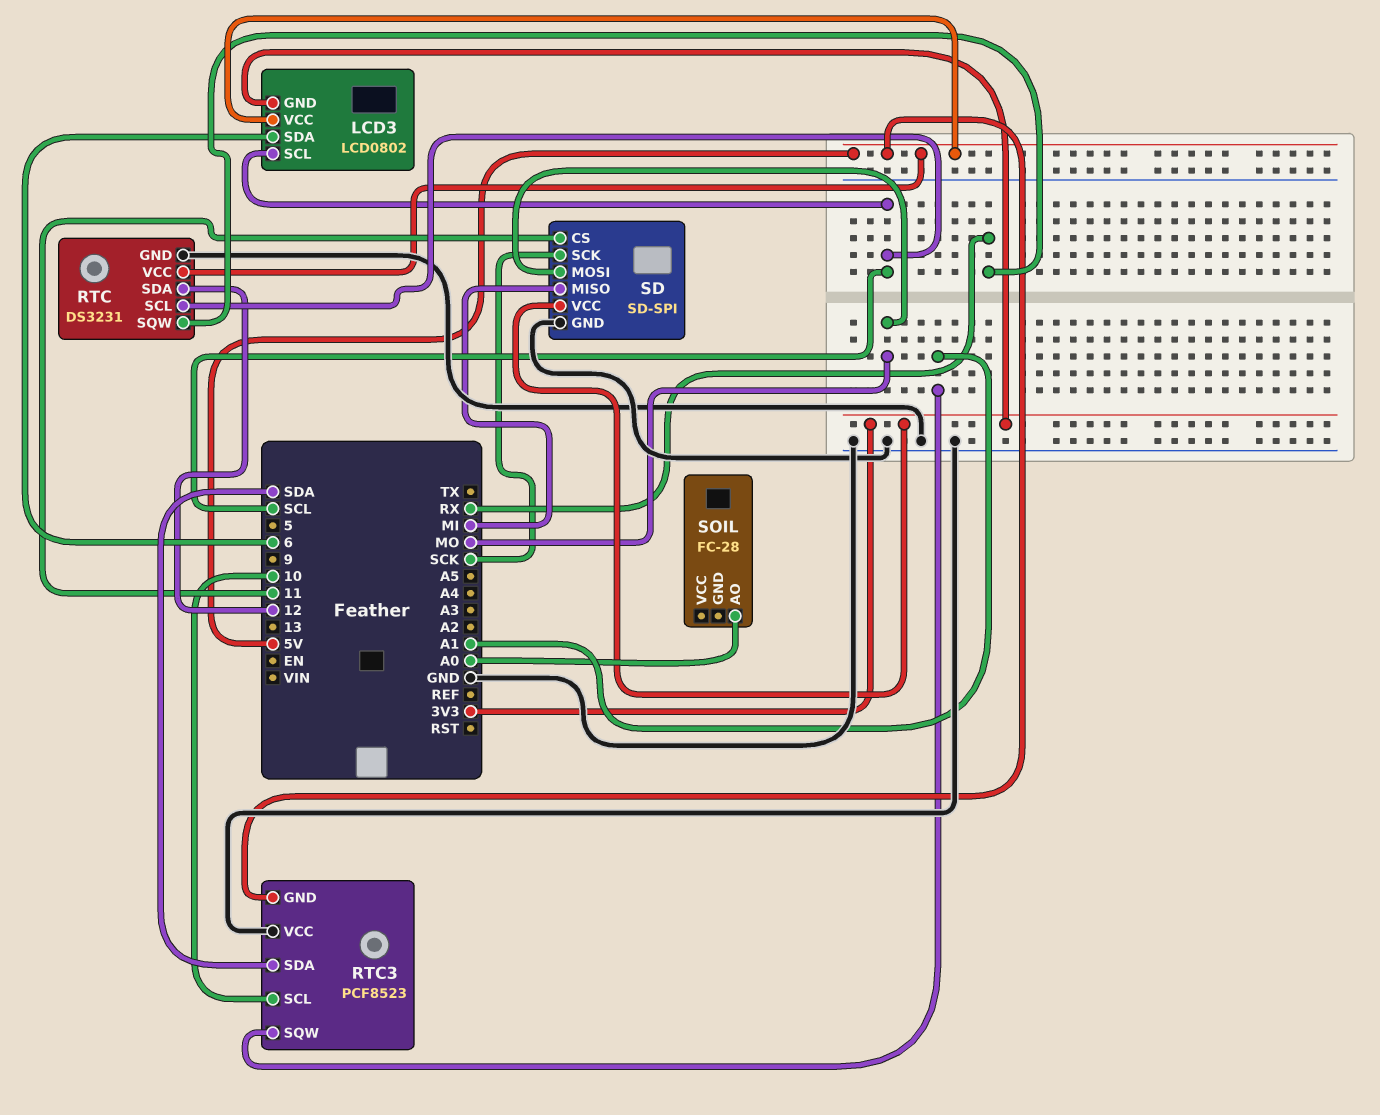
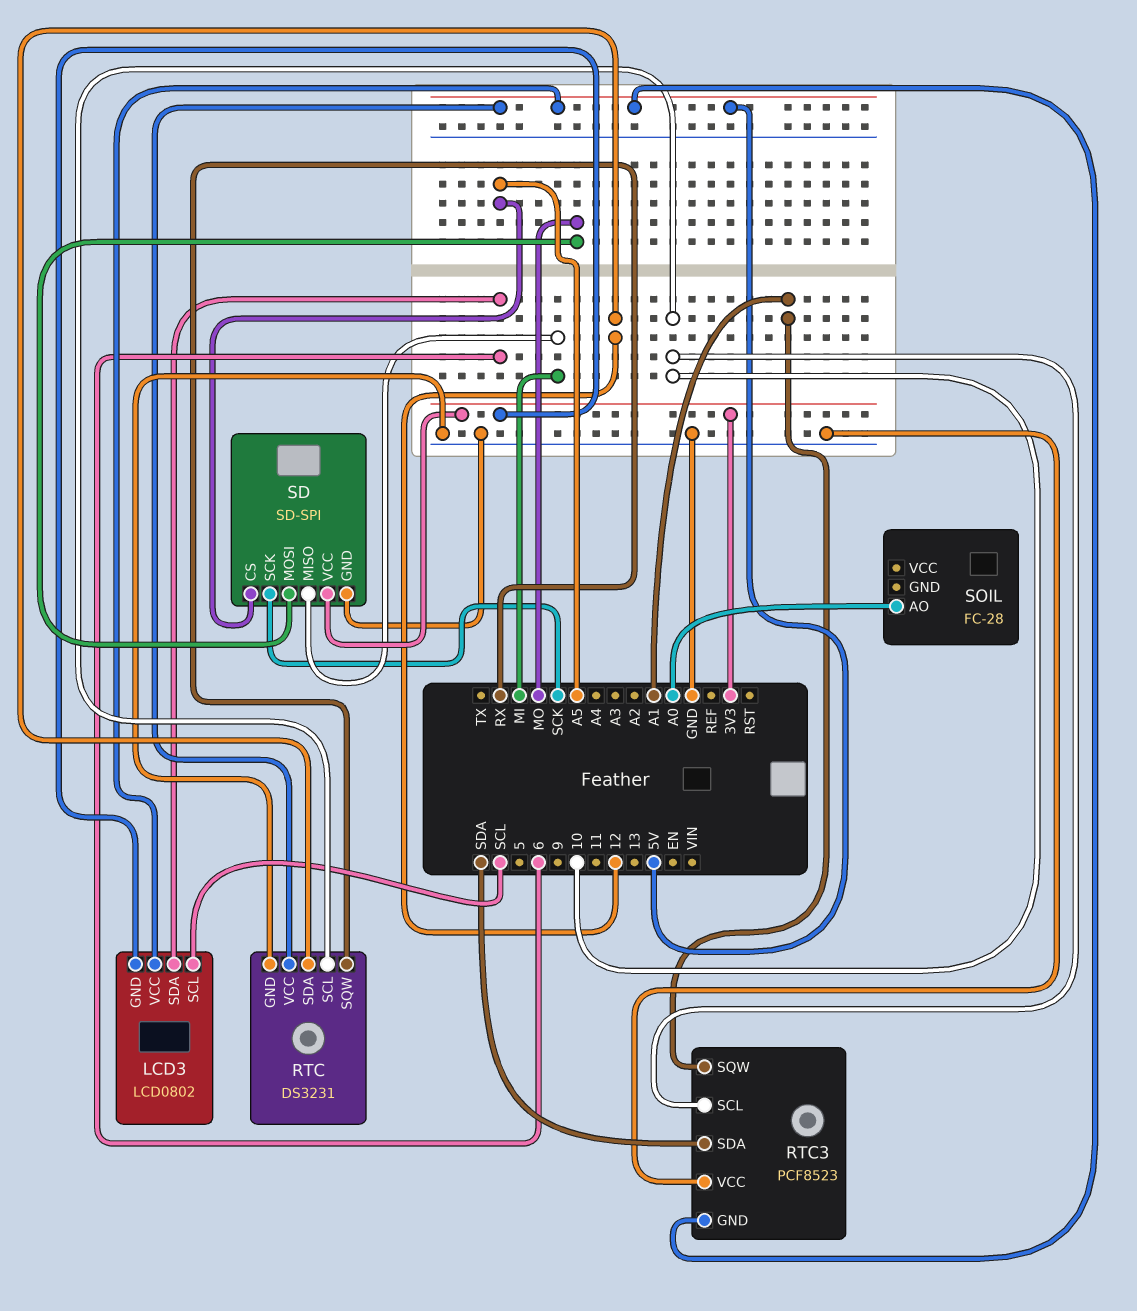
RTC pin SCL: SCL -> 10
SD pin CS: 11 -> A5

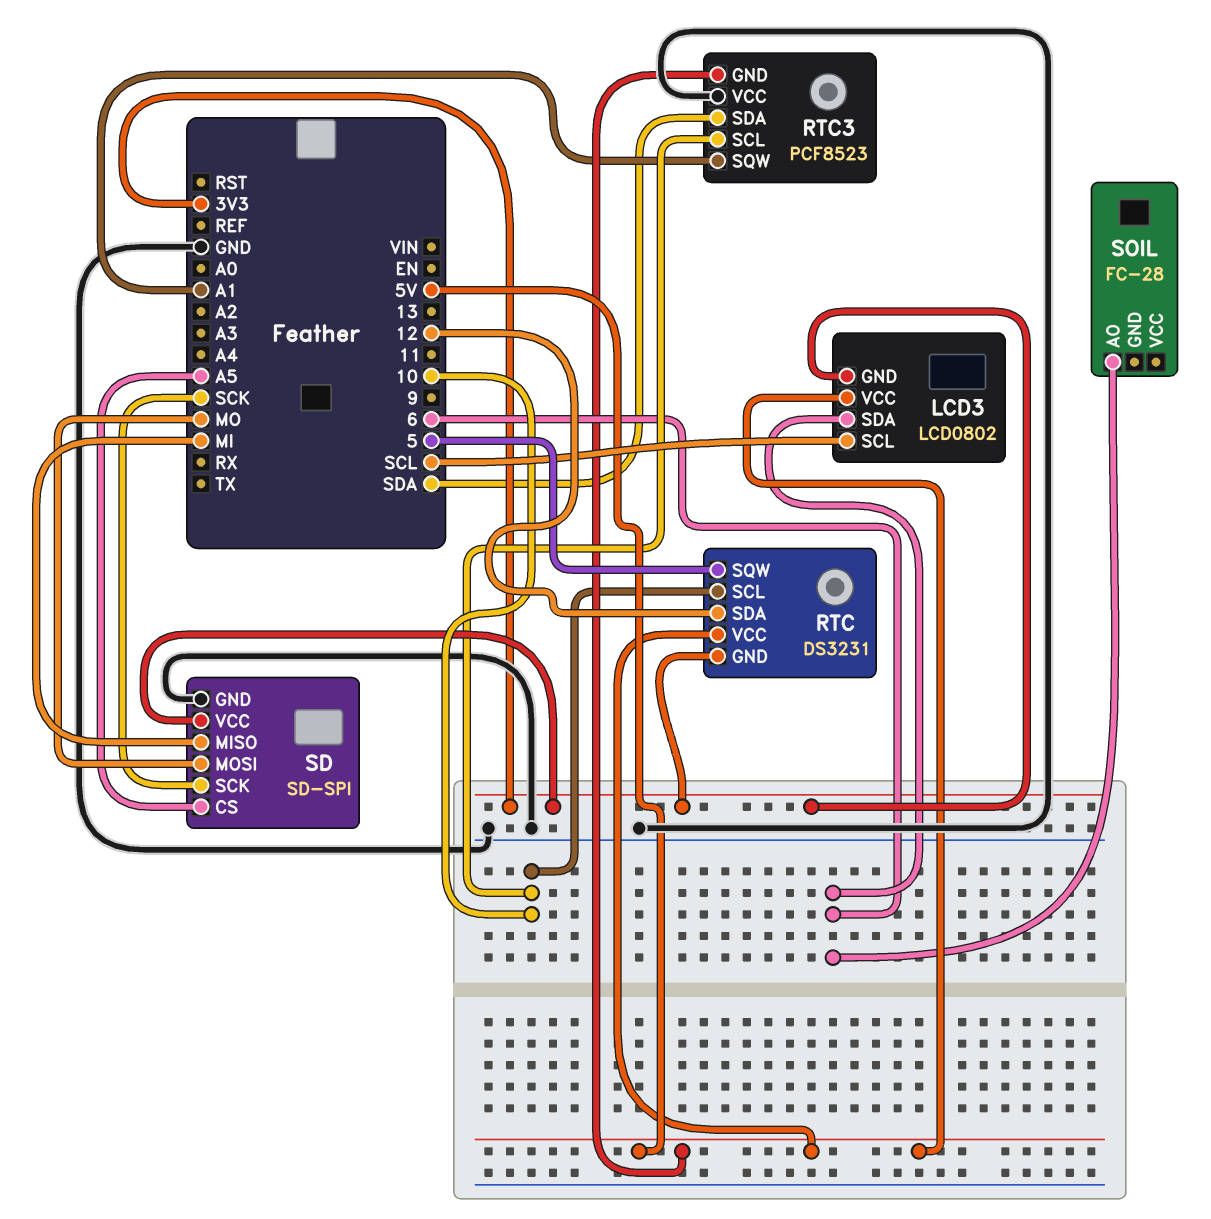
RTC pin GND: GND -> 3V3
RTC pin SQW: RX -> 5
SOIL pin AO: A0 -> 6

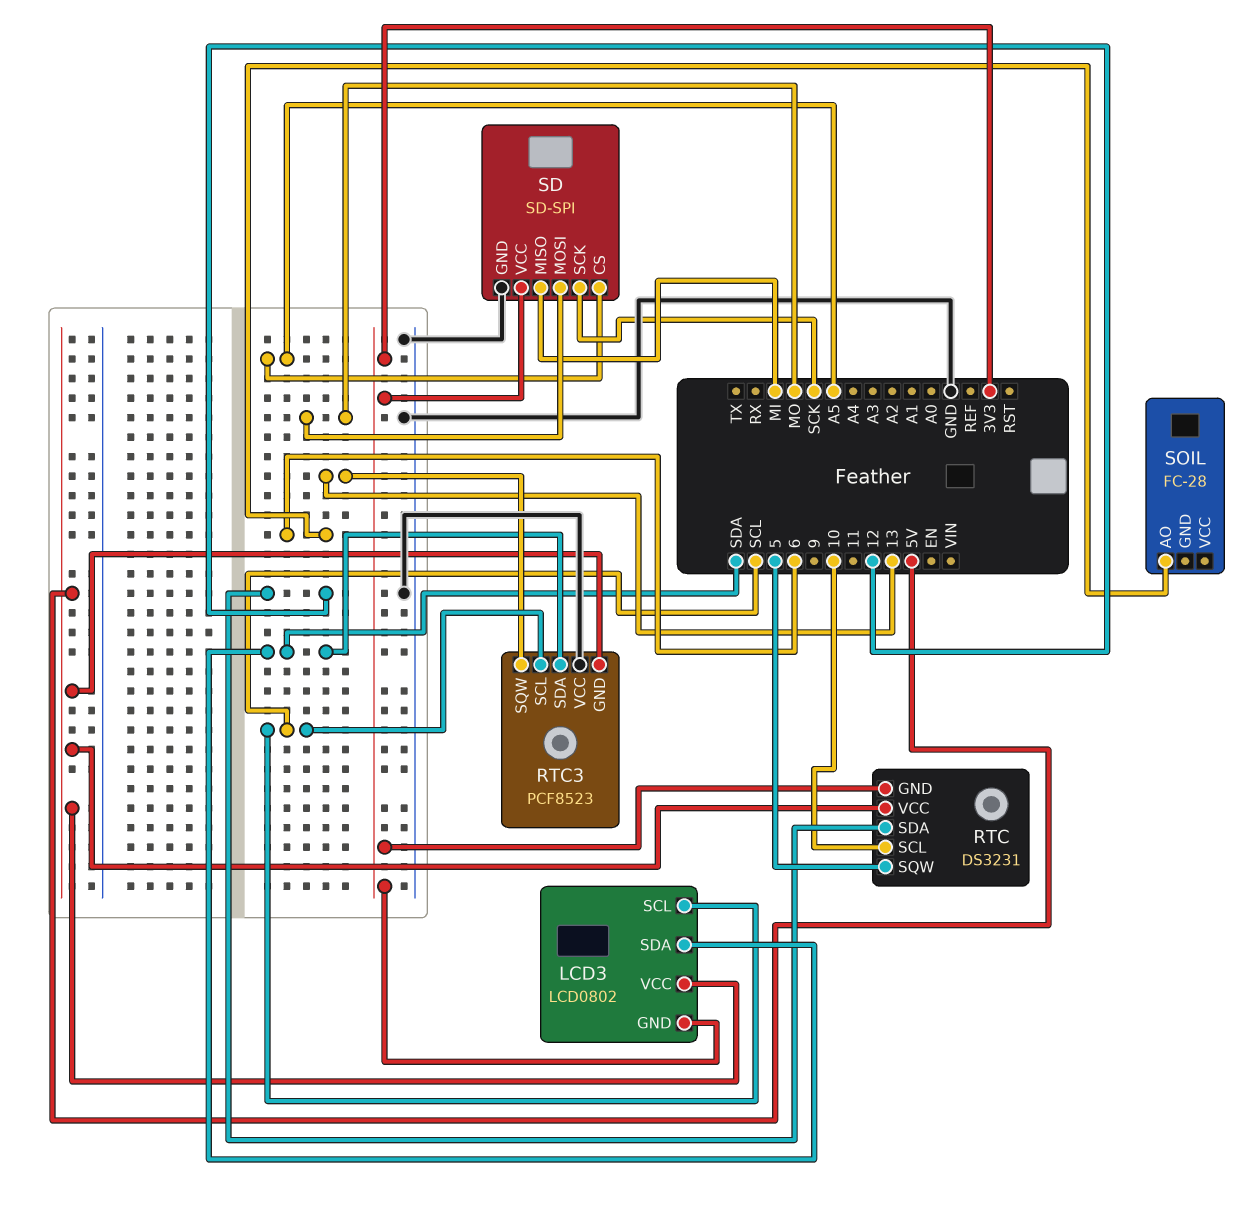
LCD3 pin SDA: 6 -> SDA
RTC3 pin SCL: 10 -> SCL
RTC3 pin SQW: A1 -> 13

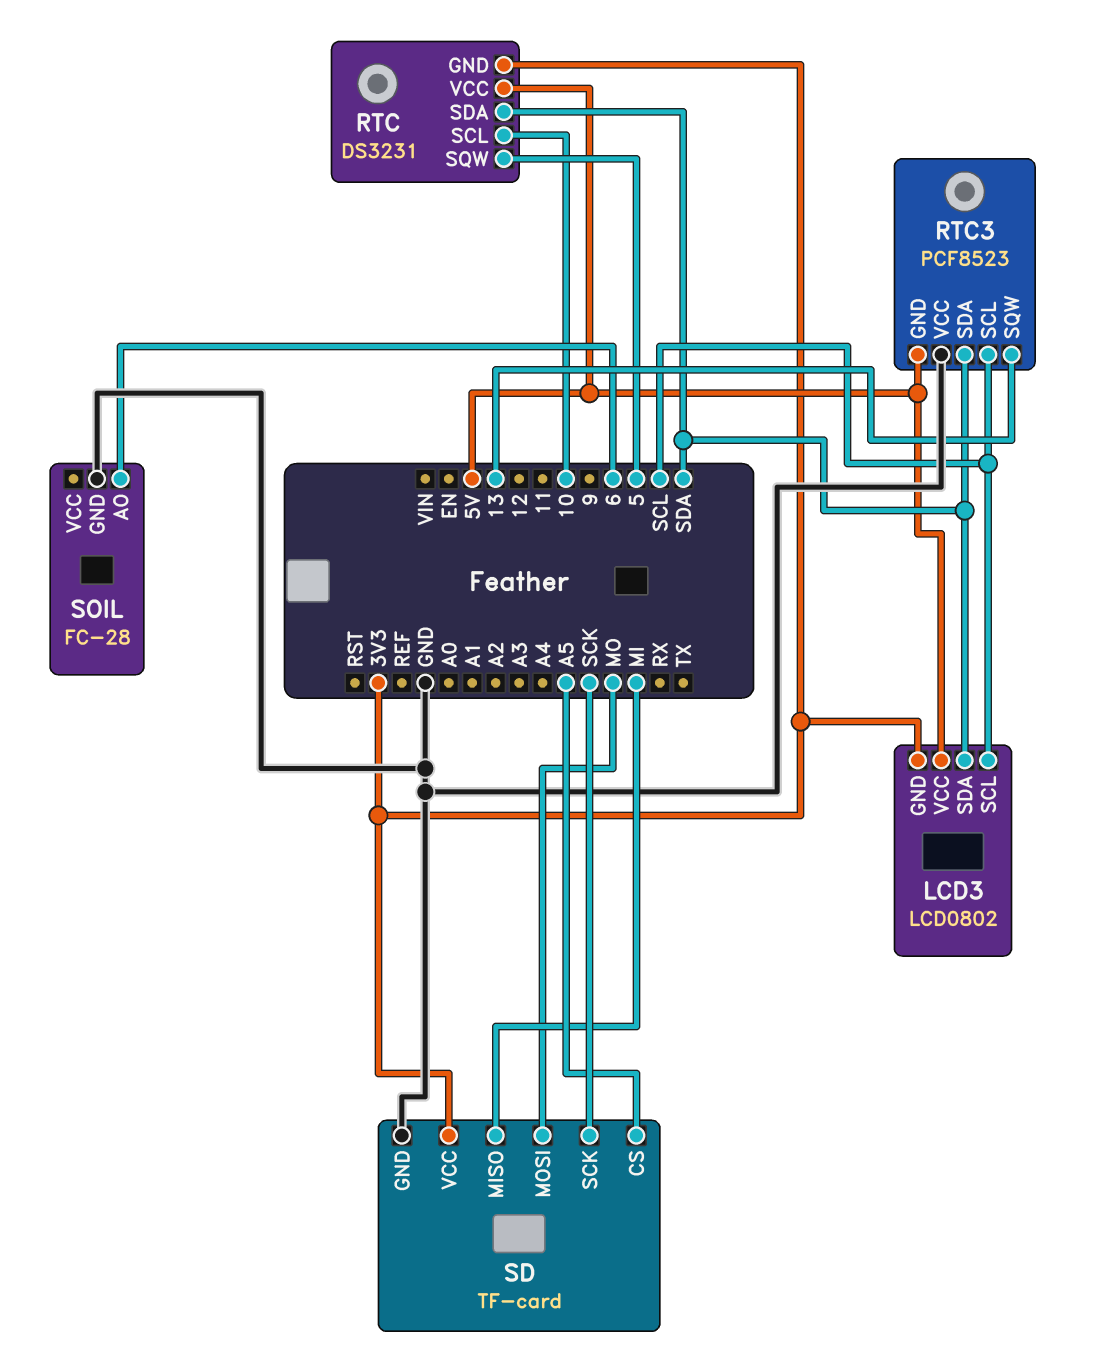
RTC pin SDA: 12 -> SDA
SD: SD-SPI -> TF-card
SOIL pin GND: none -> GND

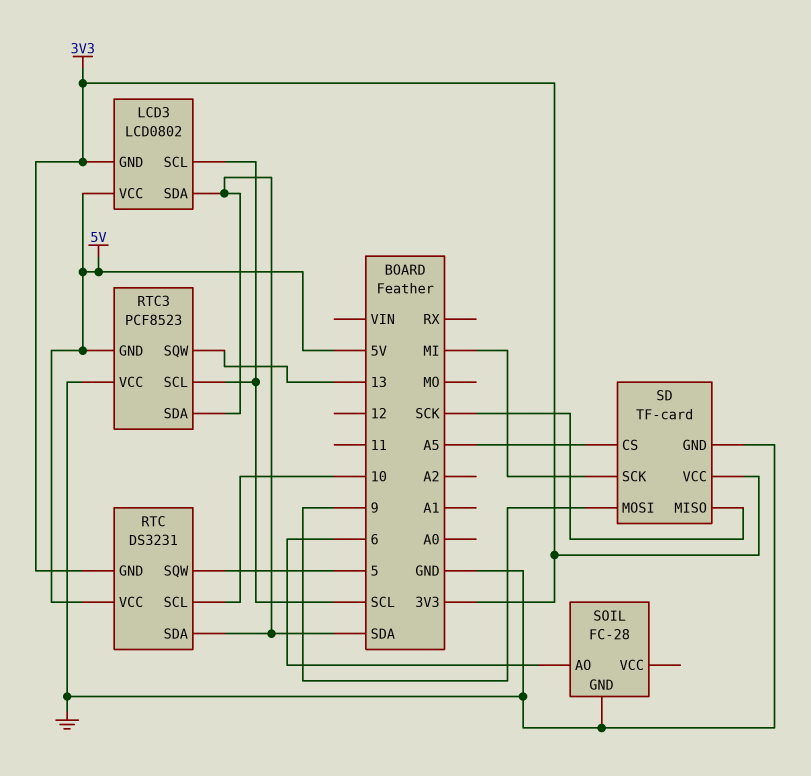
SD pin MISO: MI -> SCK
SD pin MOSI: MO -> 9
SD pin SCK: SCK -> MI

